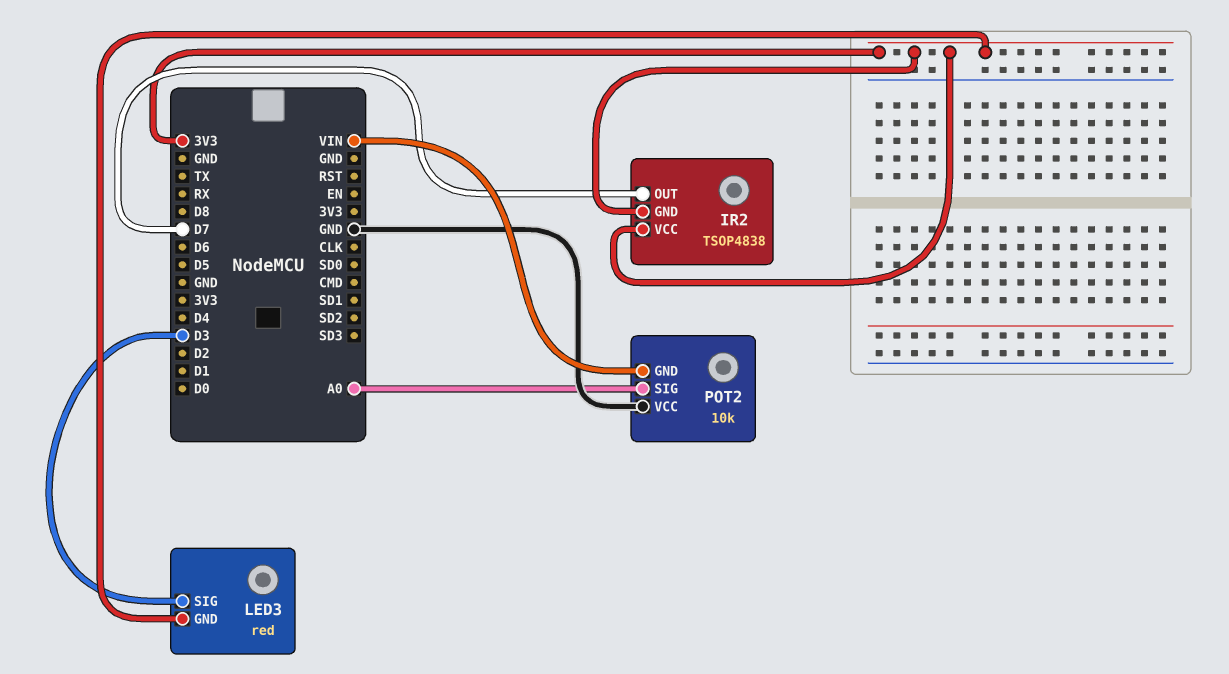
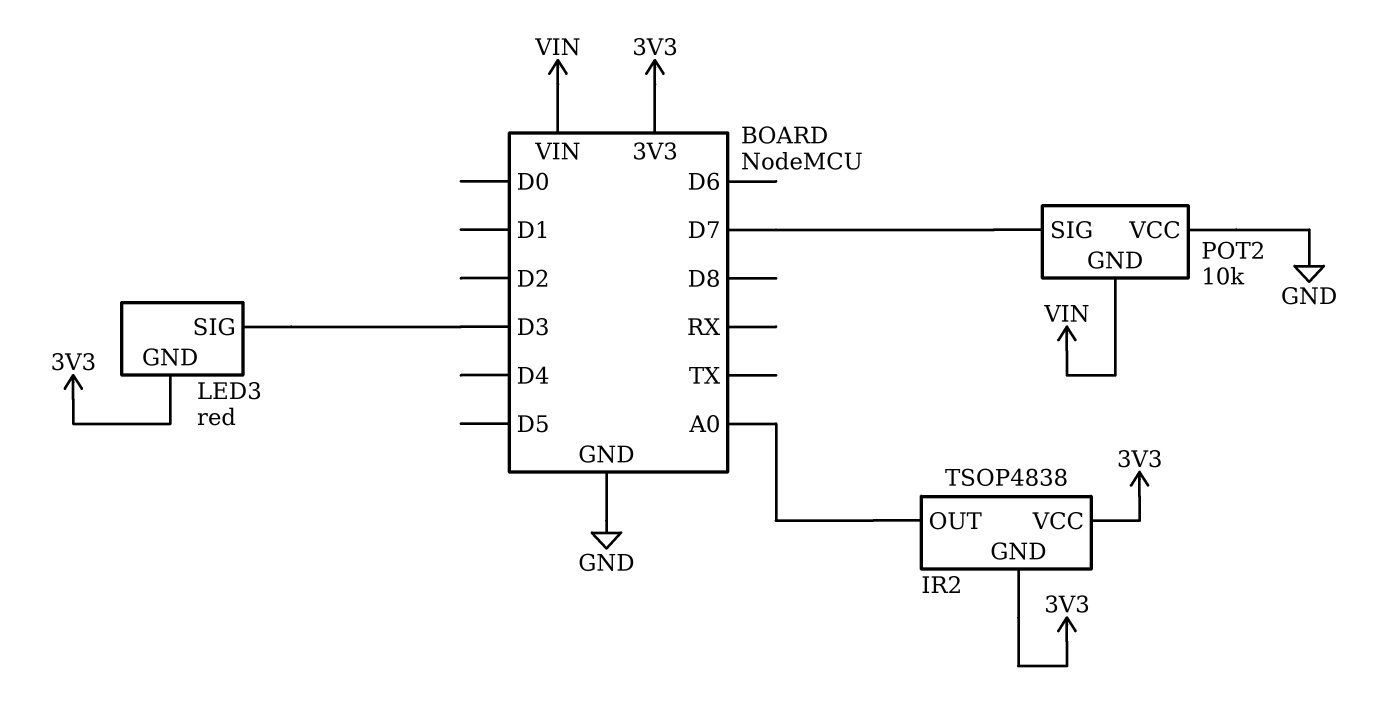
IR2 pin OUT: D7 -> A0
POT2 pin SIG: A0 -> D7

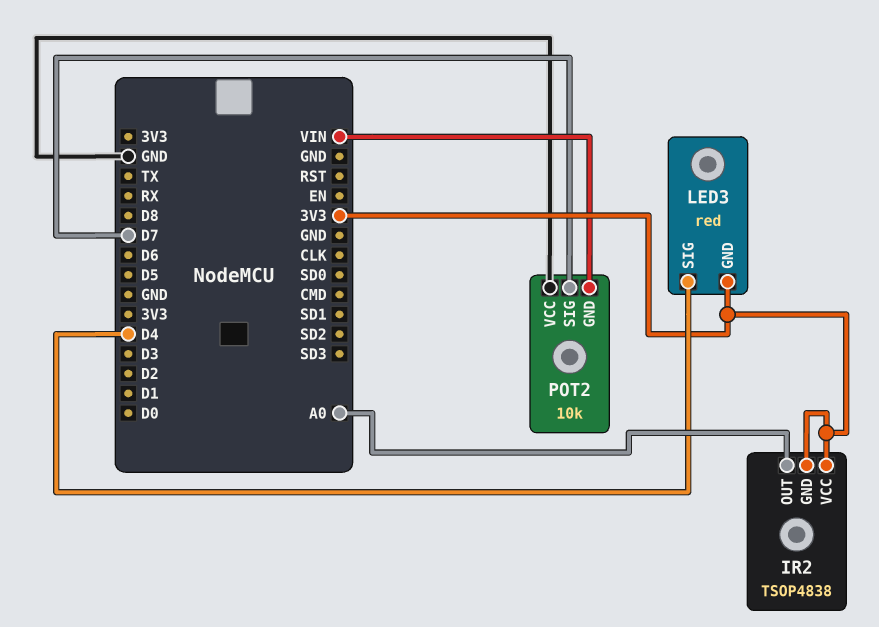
LED3 pin SIG: D3 -> D4

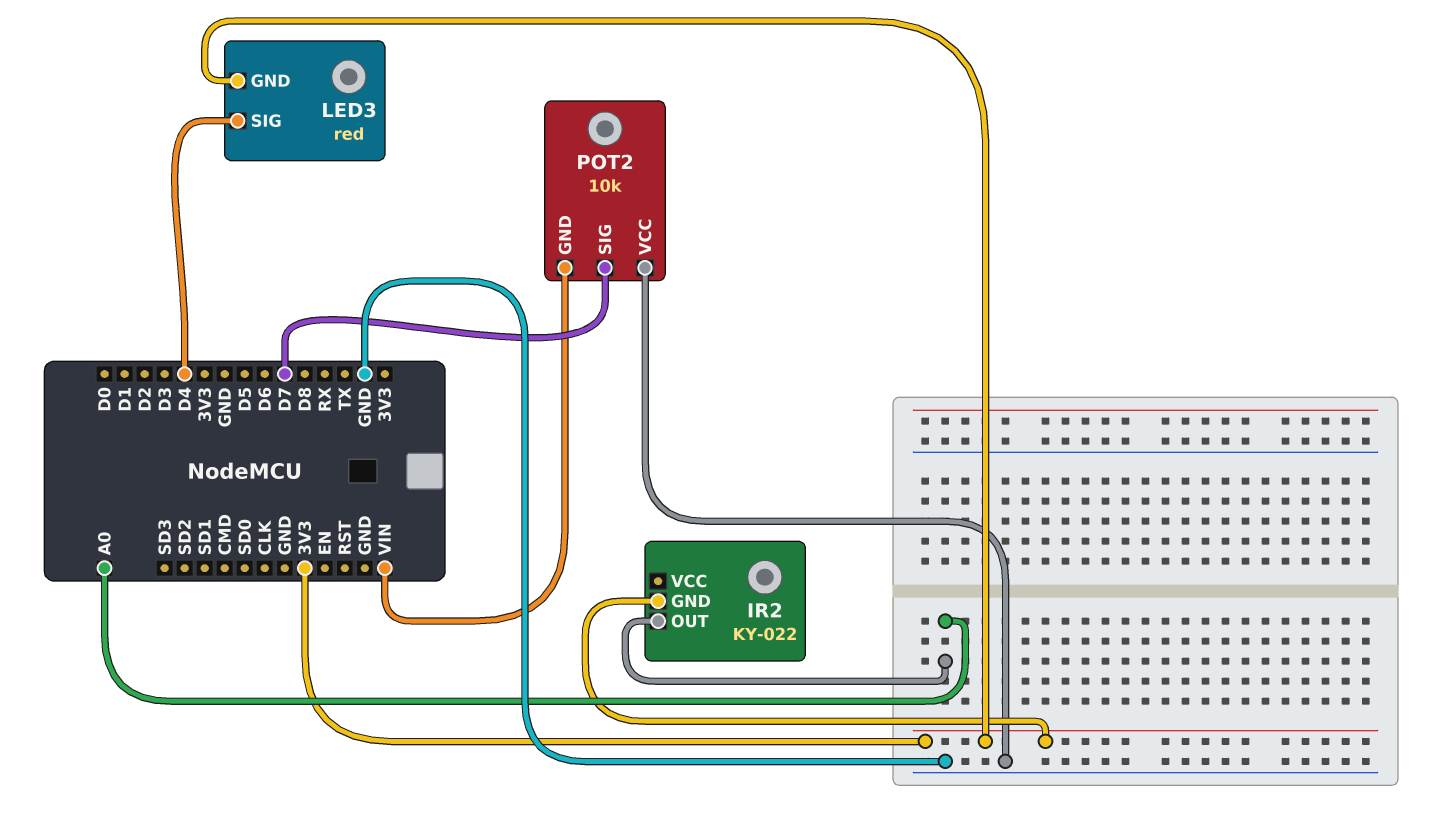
IR2: TSOP4838 -> KY-022
IR2 pin VCC: 3V3 -> none

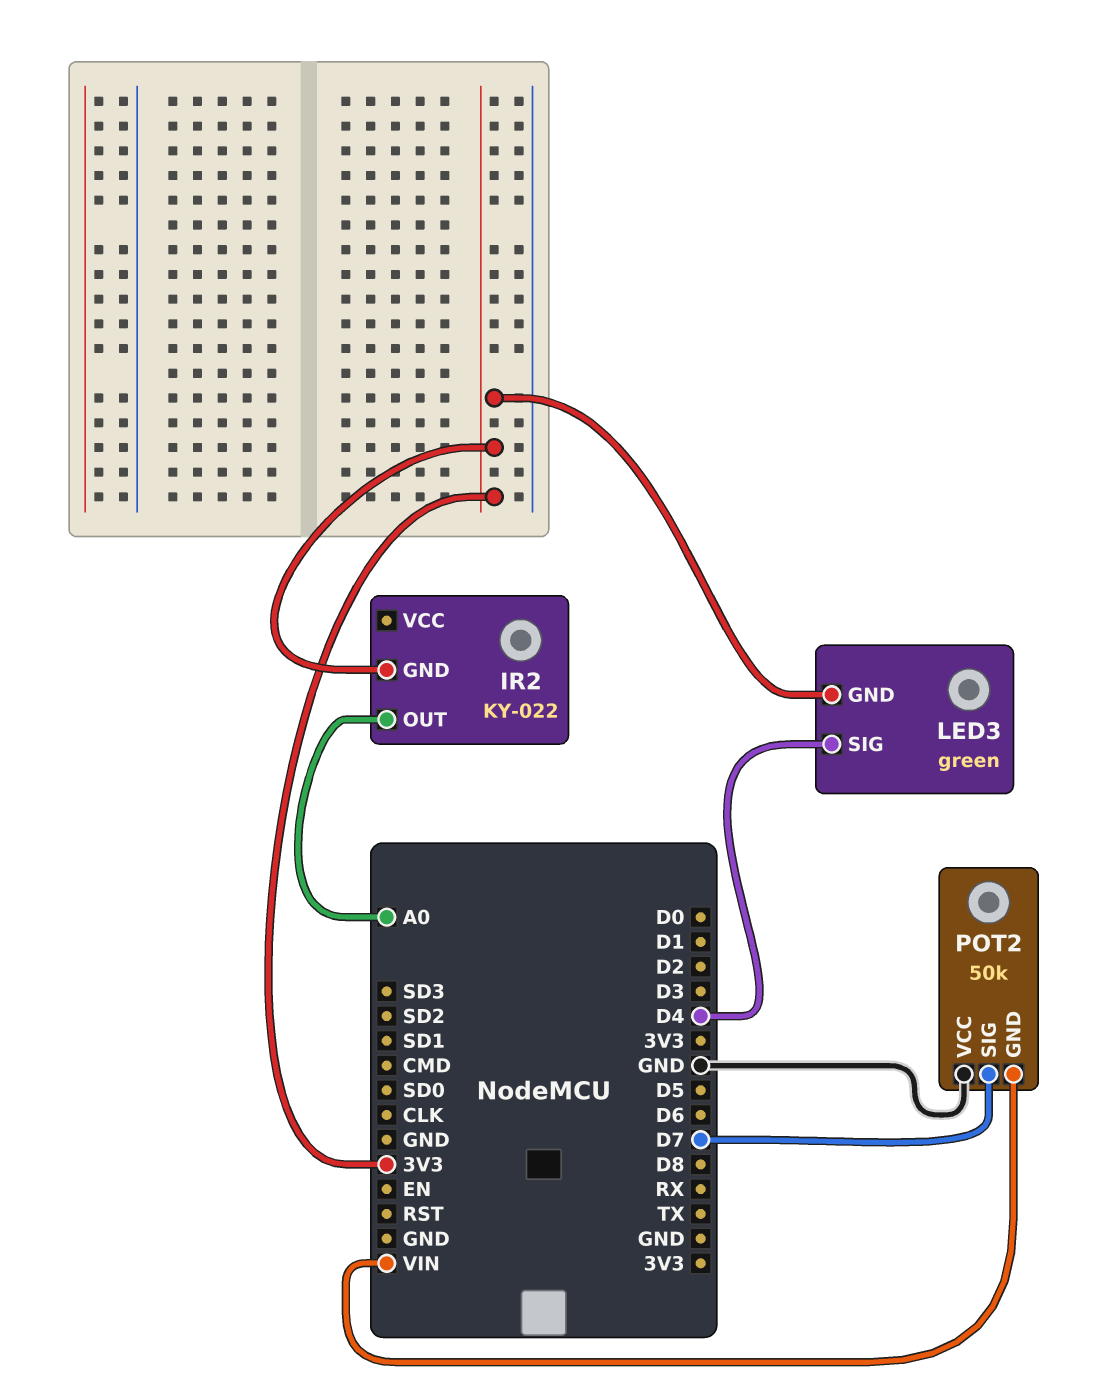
LED3: red -> green
POT2: 10k -> 50k

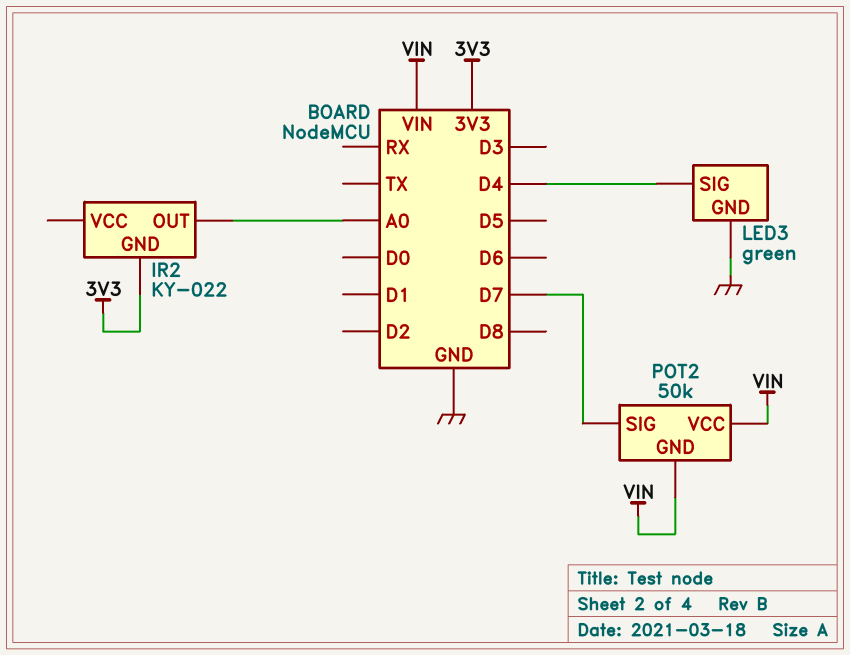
LED3 pin GND: 3V3 -> GND
POT2 pin VCC: GND -> VIN

